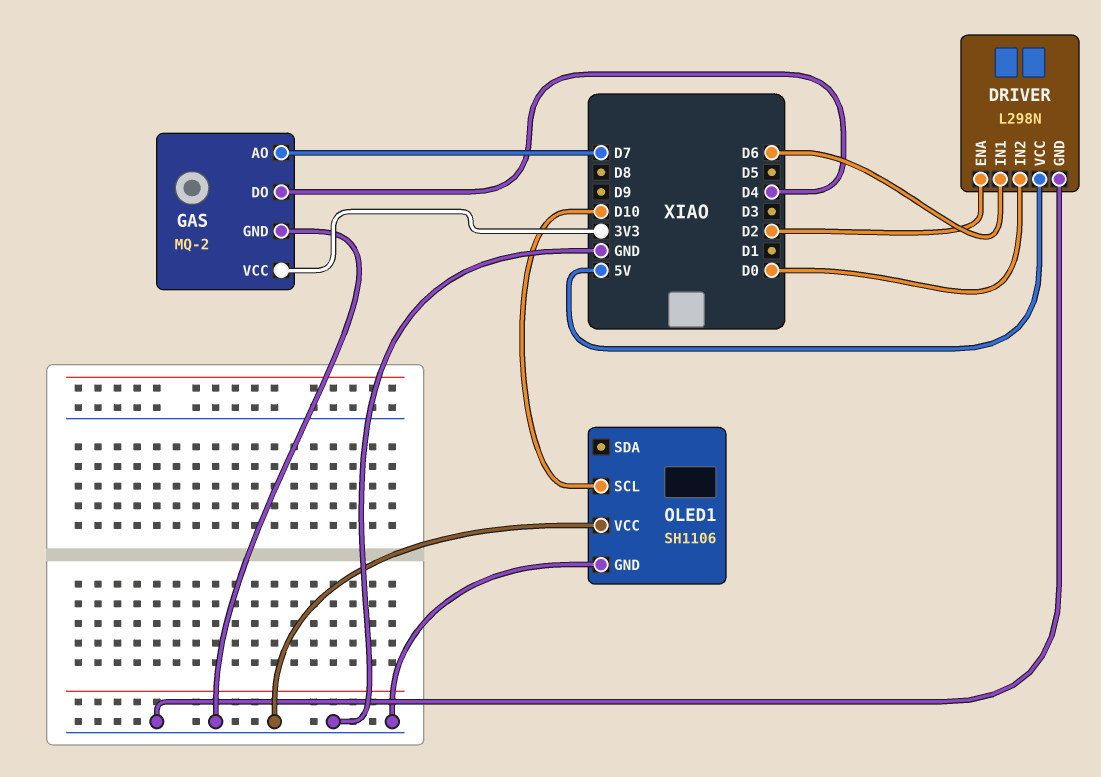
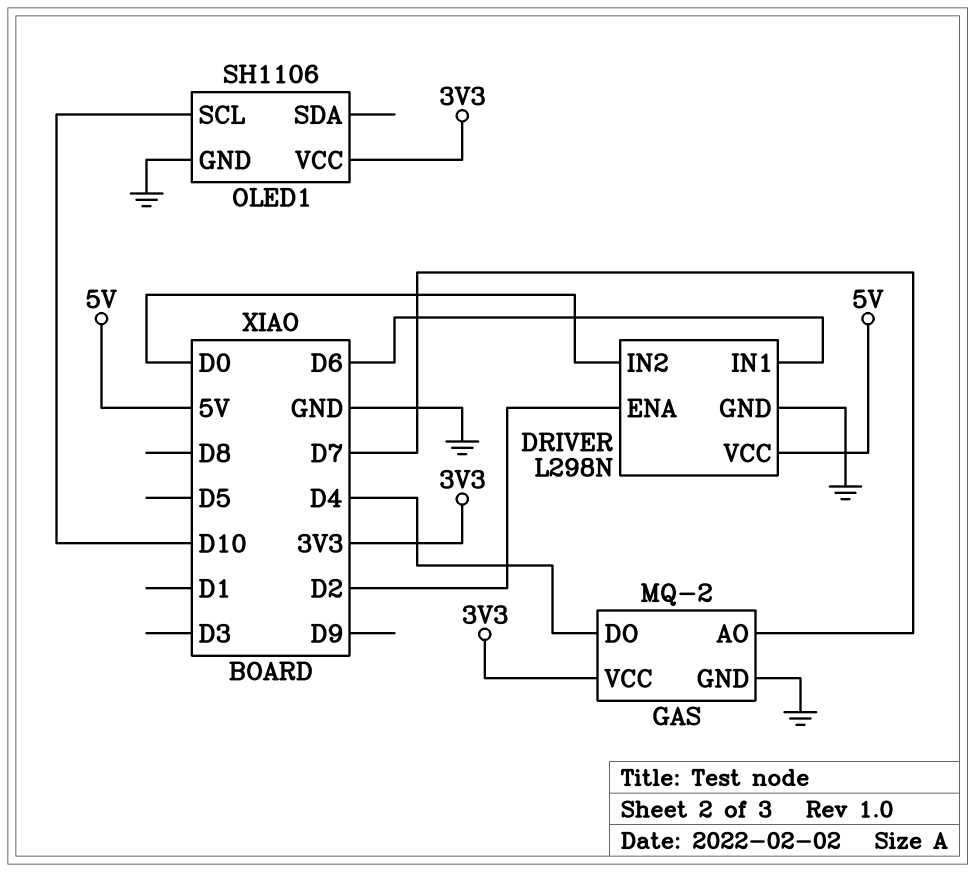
OLED1 pin VCC: GND -> 3V3

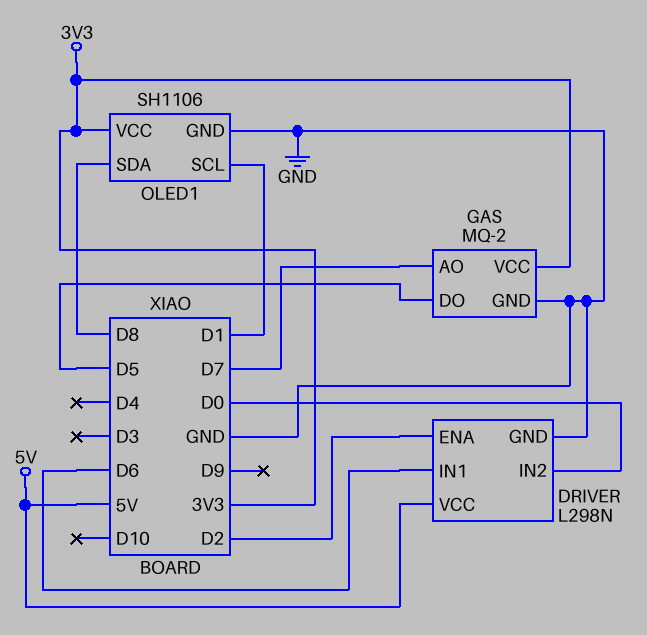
GAS pin DO: D4 -> D5
OLED1 pin SCL: D10 -> D1
OLED1 pin SDA: none -> D8

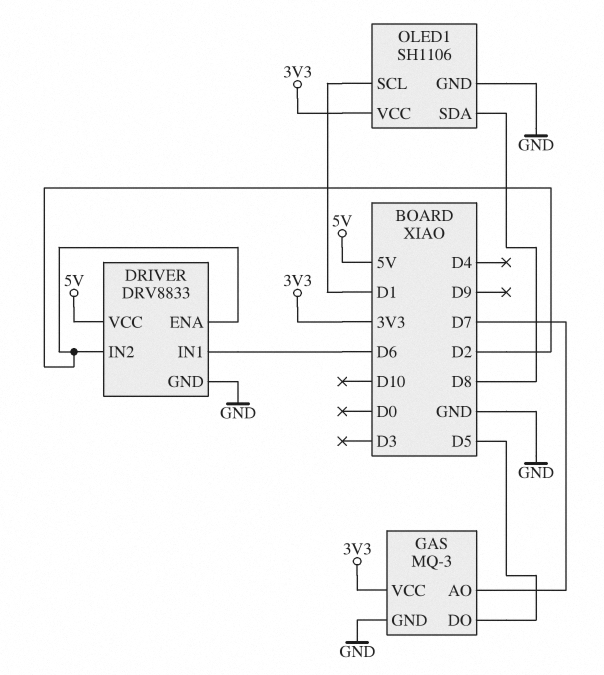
DRIVER: L298N -> DRV8833
DRIVER pin IN2: D0 -> D2
GAS: MQ-2 -> MQ-3

